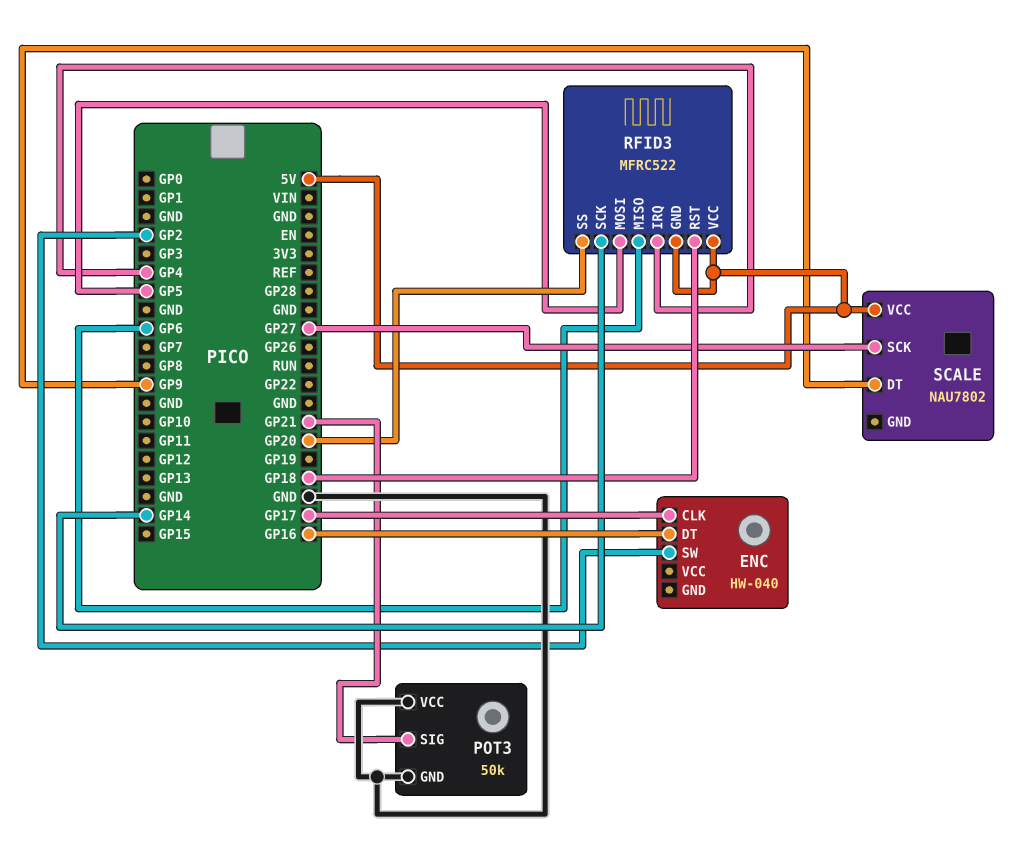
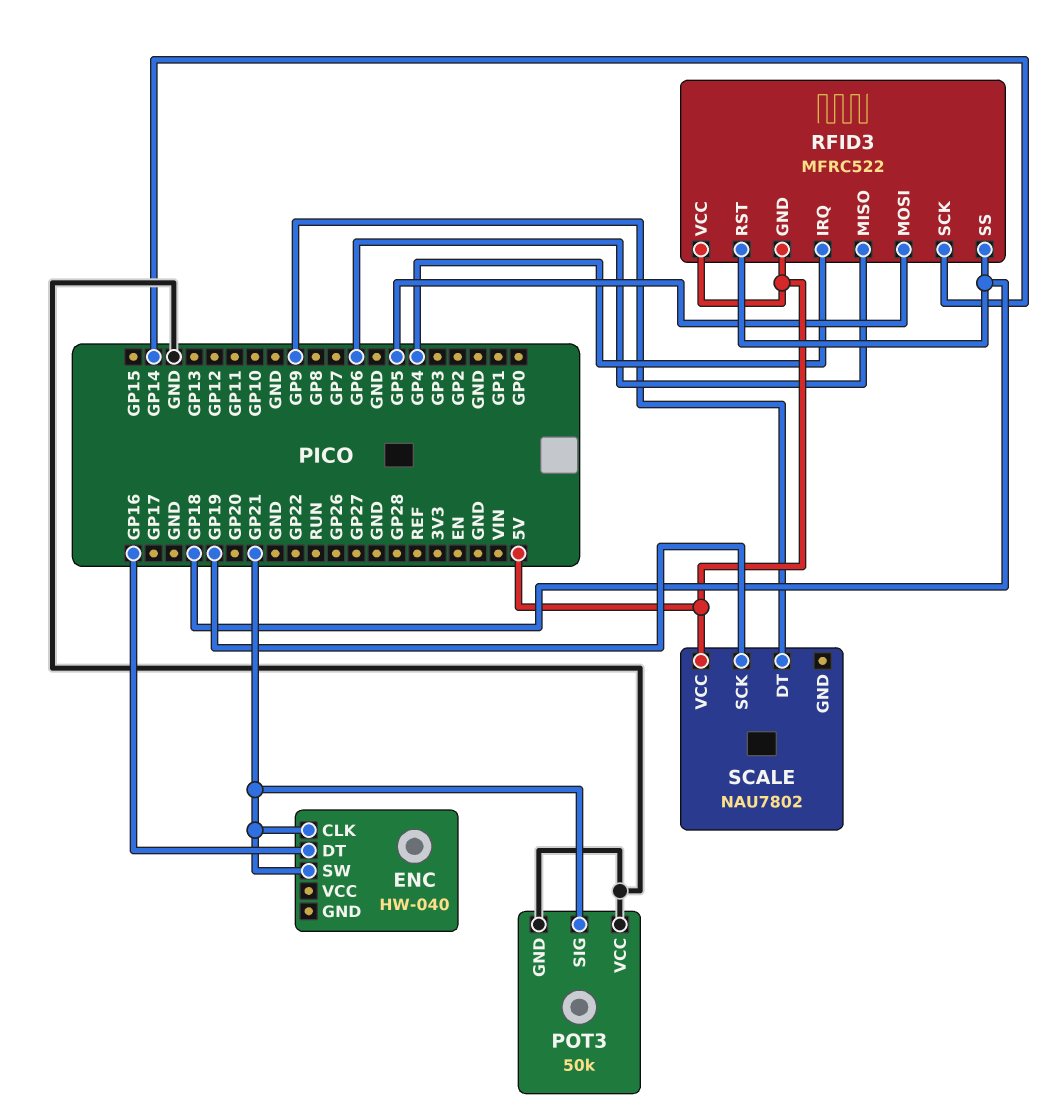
ENC pin CLK: GP17 -> GP21
ENC pin SW: GP2 -> GP21
RFID3 pin SS: GP20 -> GP18
SCALE pin SCK: GP27 -> GP19

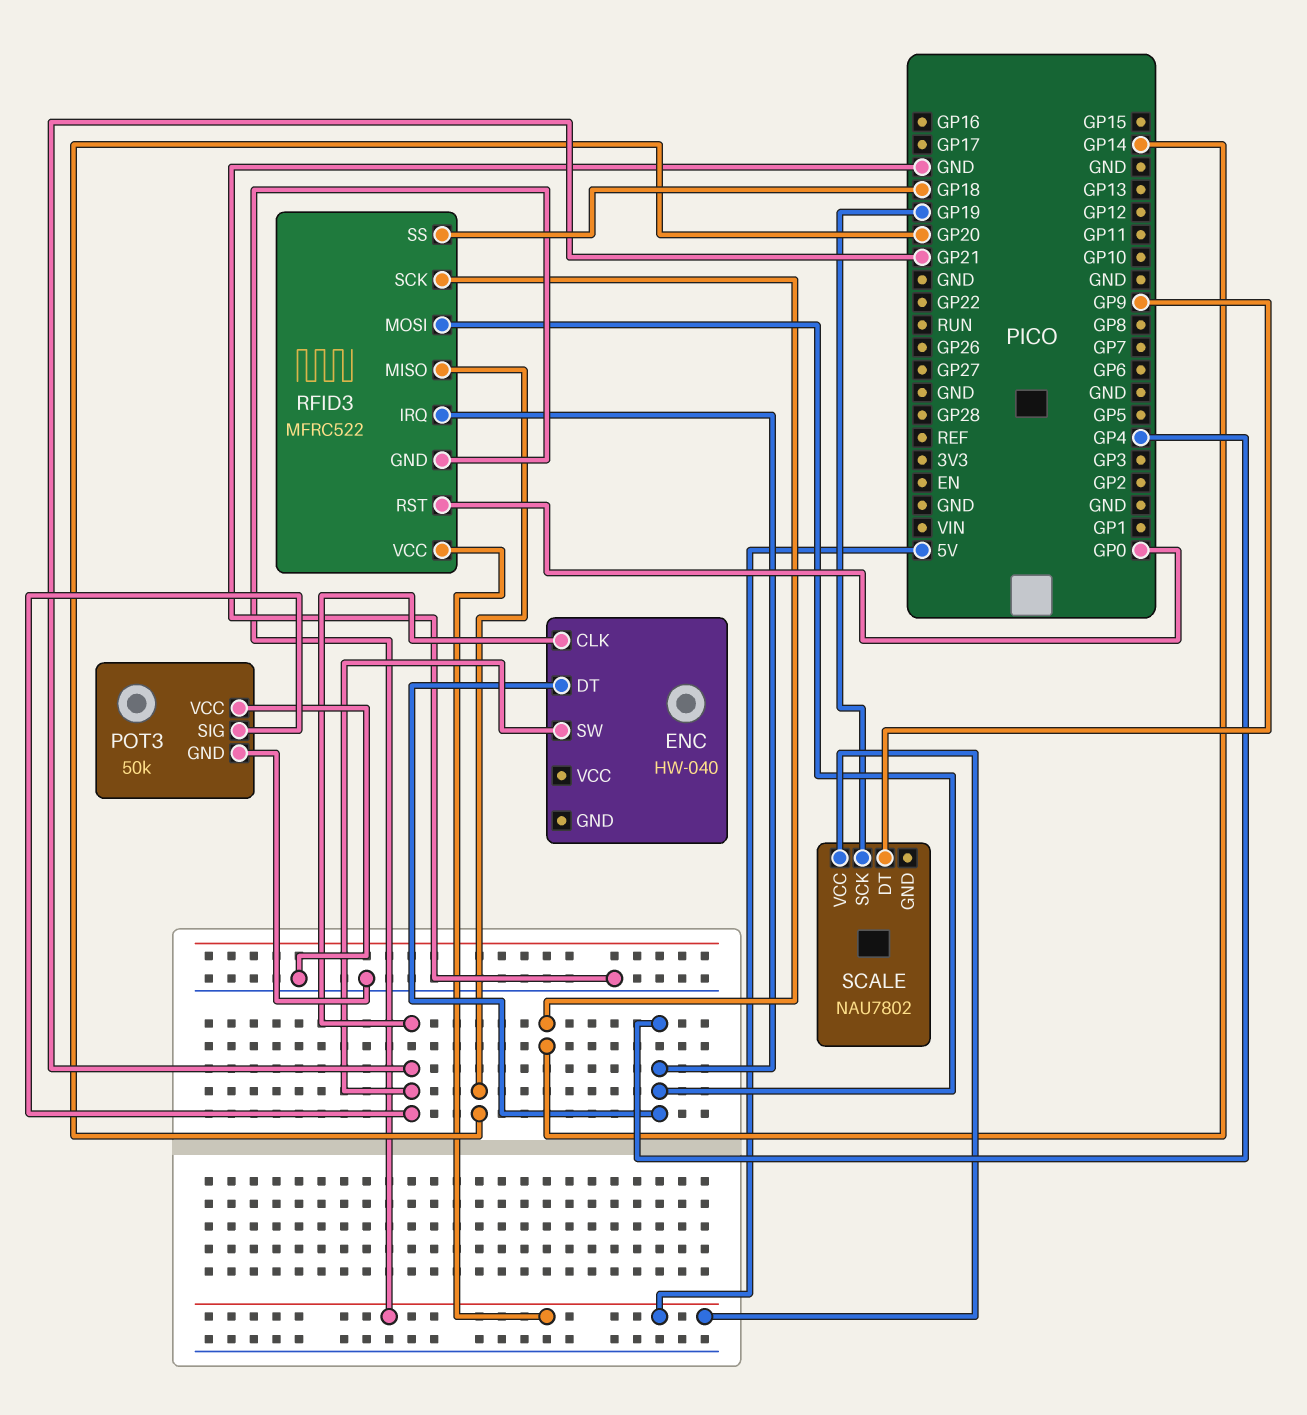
ENC pin DT: GP16 -> GP4
RFID3 pin MISO: GP6 -> GP20
RFID3 pin MOSI: GP5 -> GP4
RFID3 pin RST: GP18 -> GP0

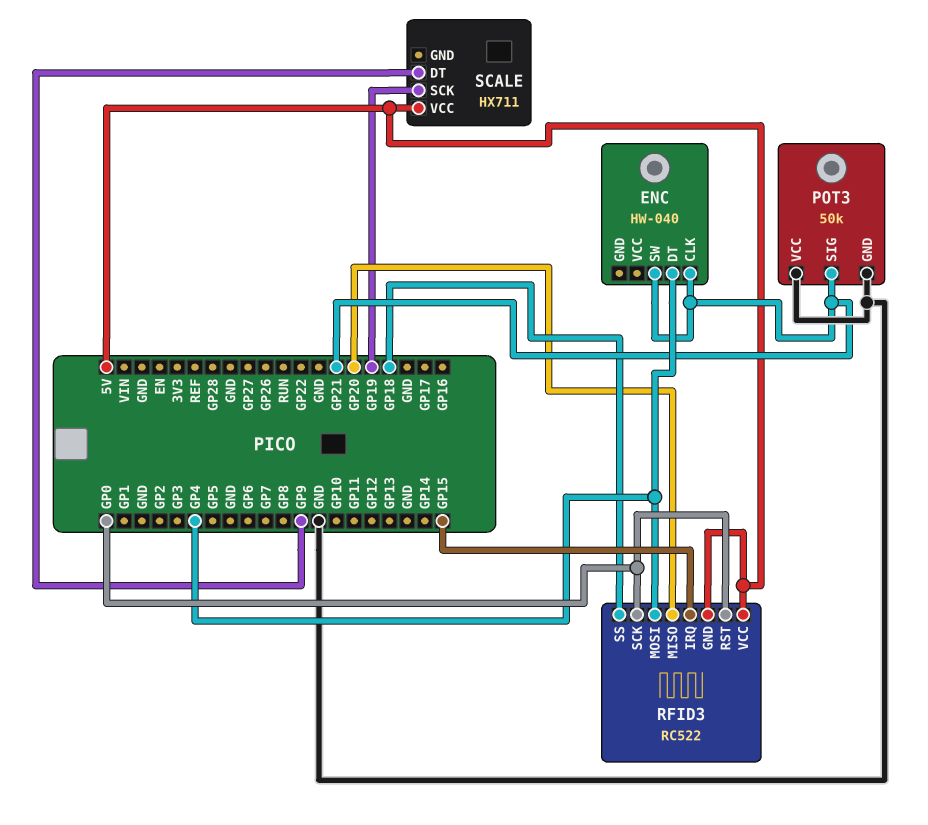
RFID3: MFRC522 -> RC522
RFID3 pin IRQ: GP4 -> GP15
RFID3 pin SCK: GP14 -> GP0
SCALE: NAU7802 -> HX711

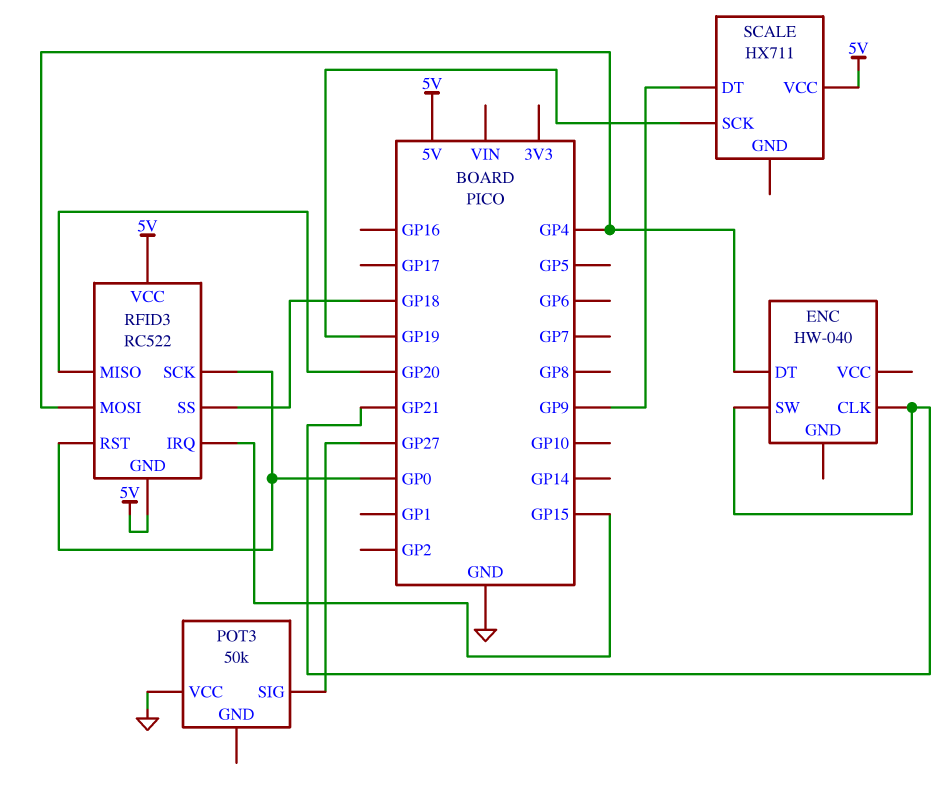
POT3 pin GND: GND -> none
POT3 pin SIG: GP21 -> GP27

